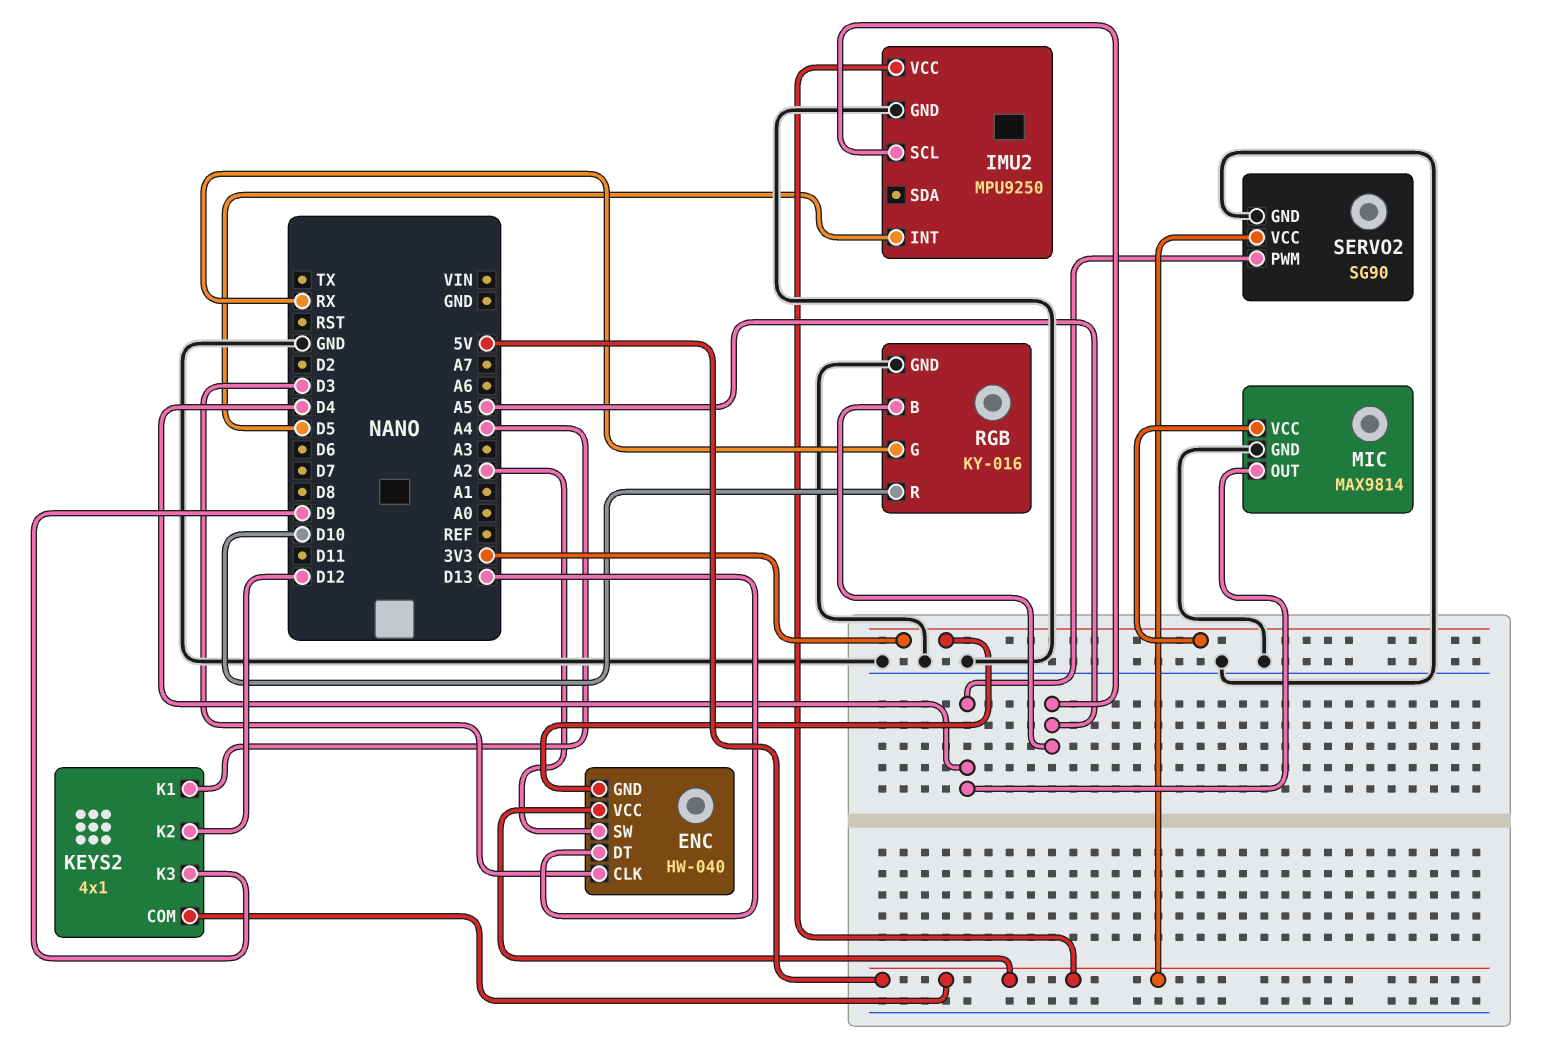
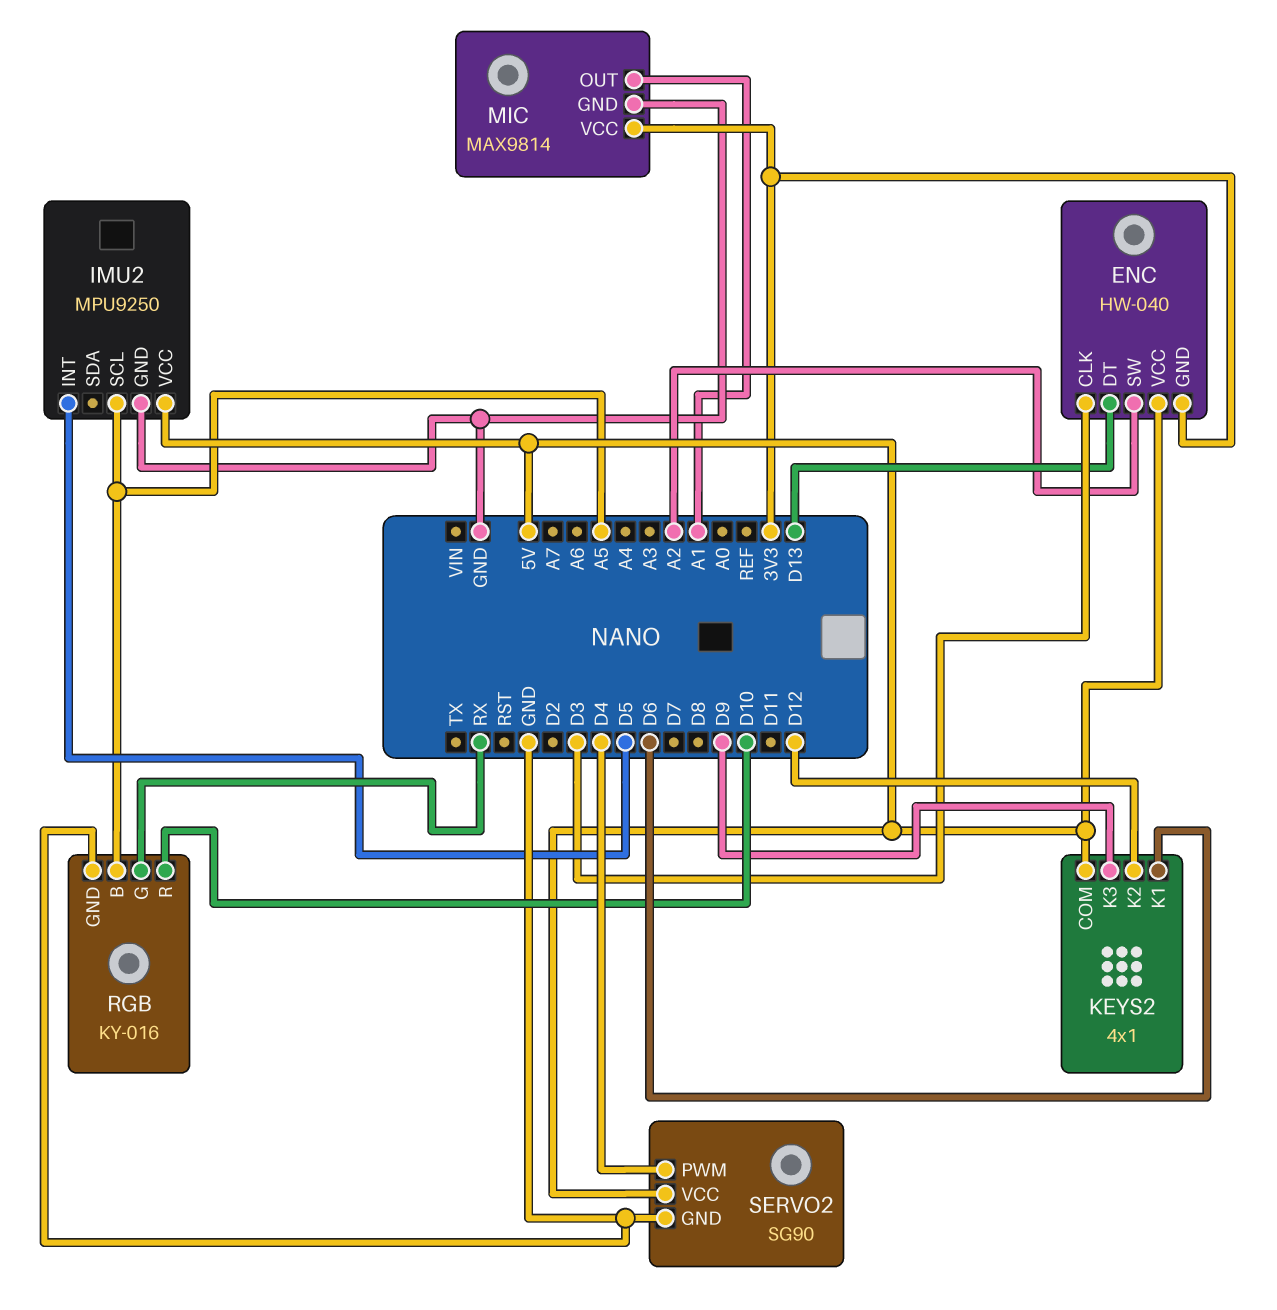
KEYS2 pin K1: A4 -> D6
MIC pin OUT: D4 -> A1

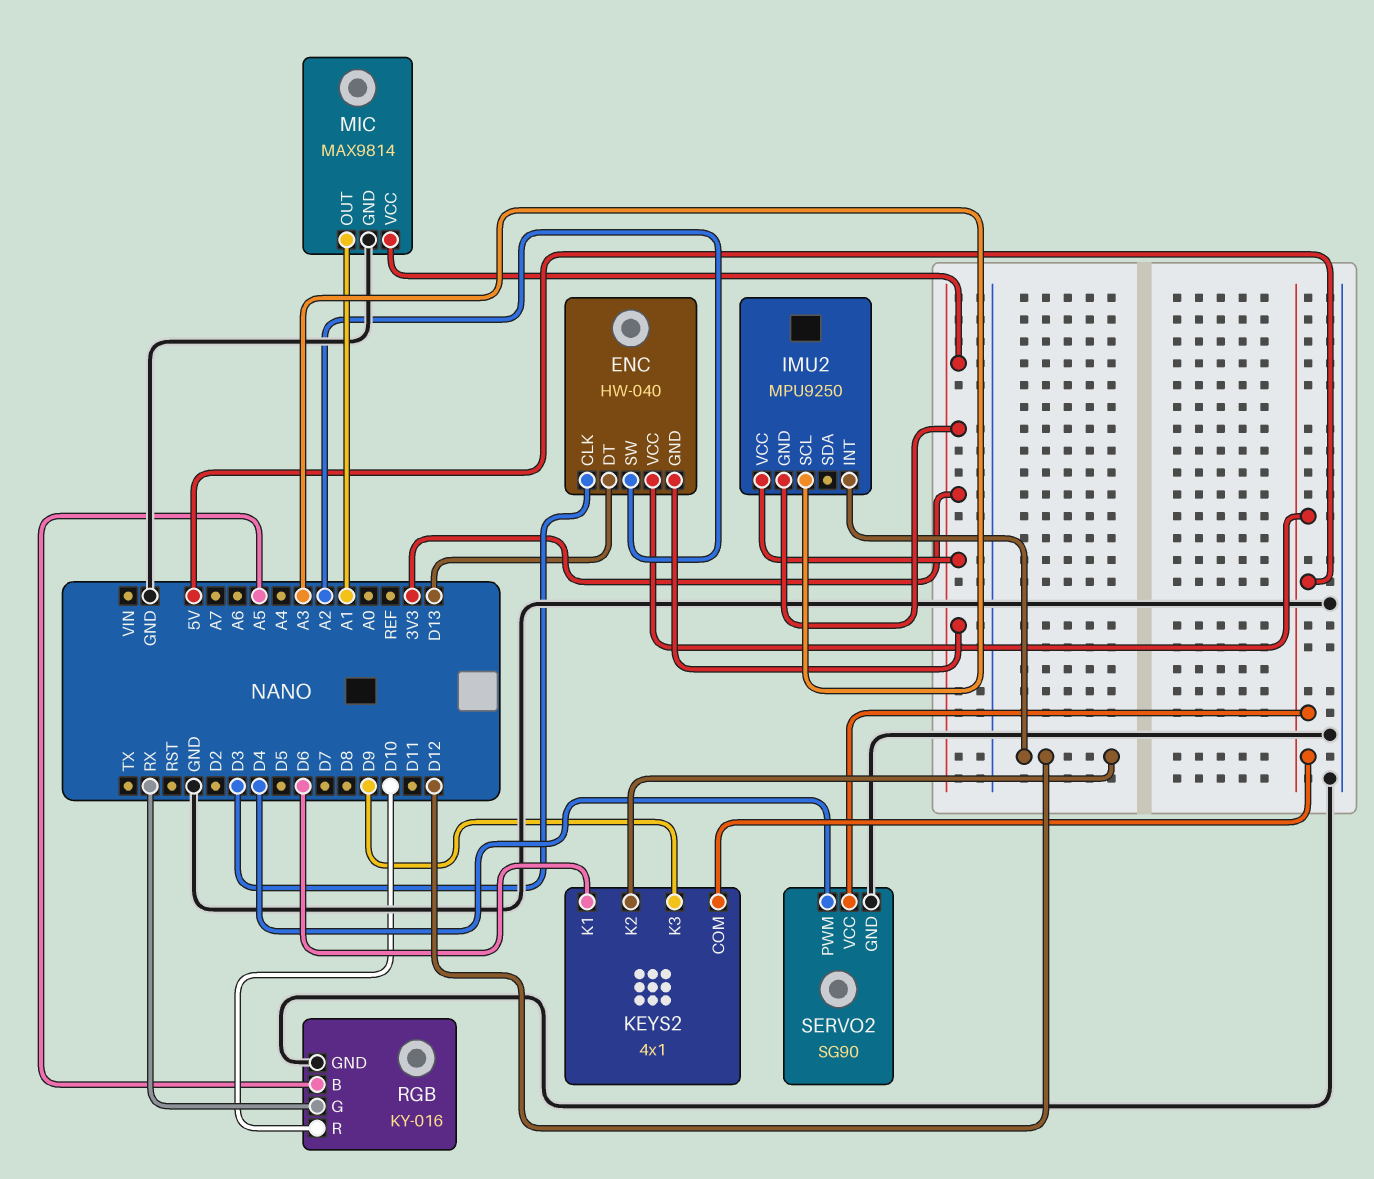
IMU2 pin GND: GND -> 3V3
IMU2 pin INT: D5 -> D12
IMU2 pin SCL: A5 -> A3
IMU2 pin VCC: 5V -> 3V3

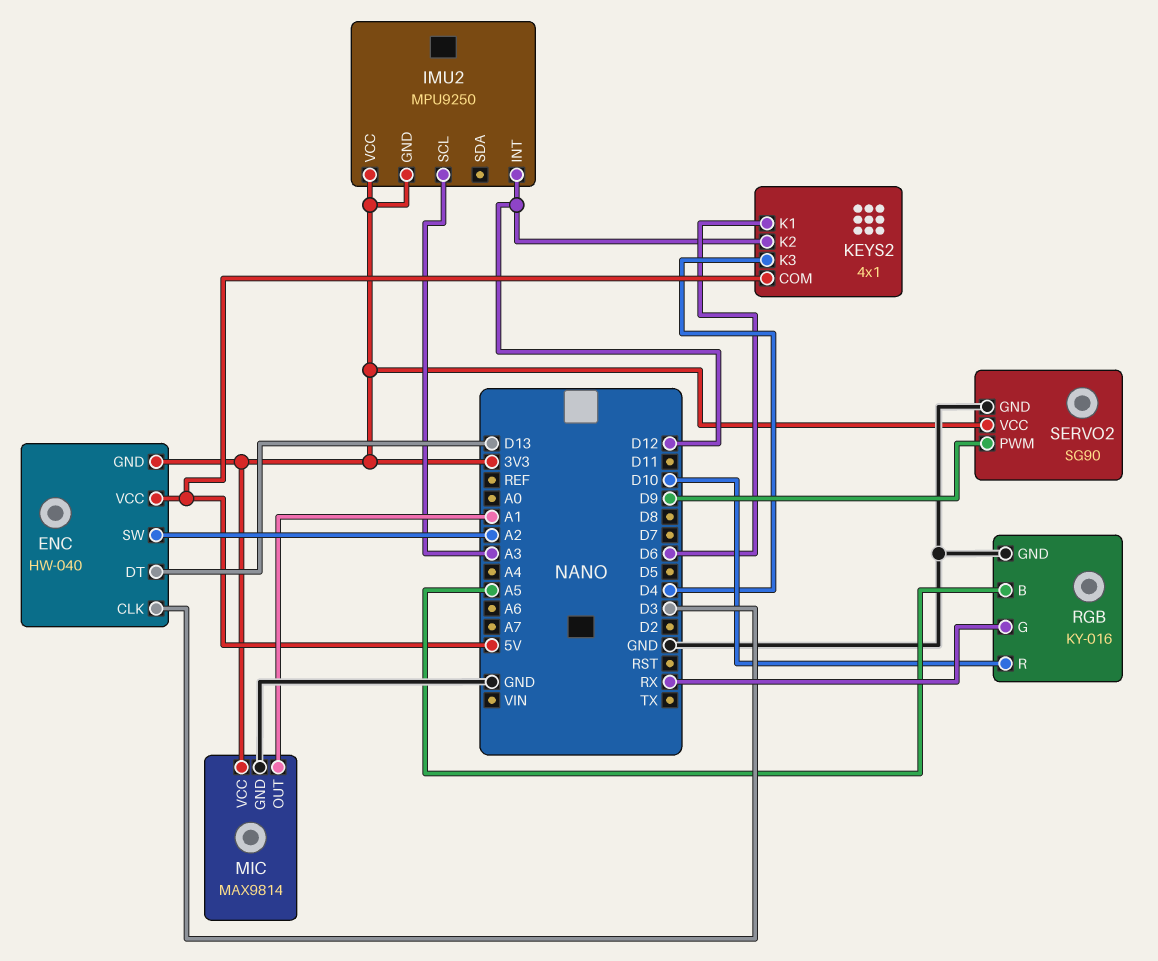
KEYS2 pin K3: D9 -> D4
SERVO2 pin PWM: D4 -> D9
SERVO2 pin VCC: 5V -> 3V3

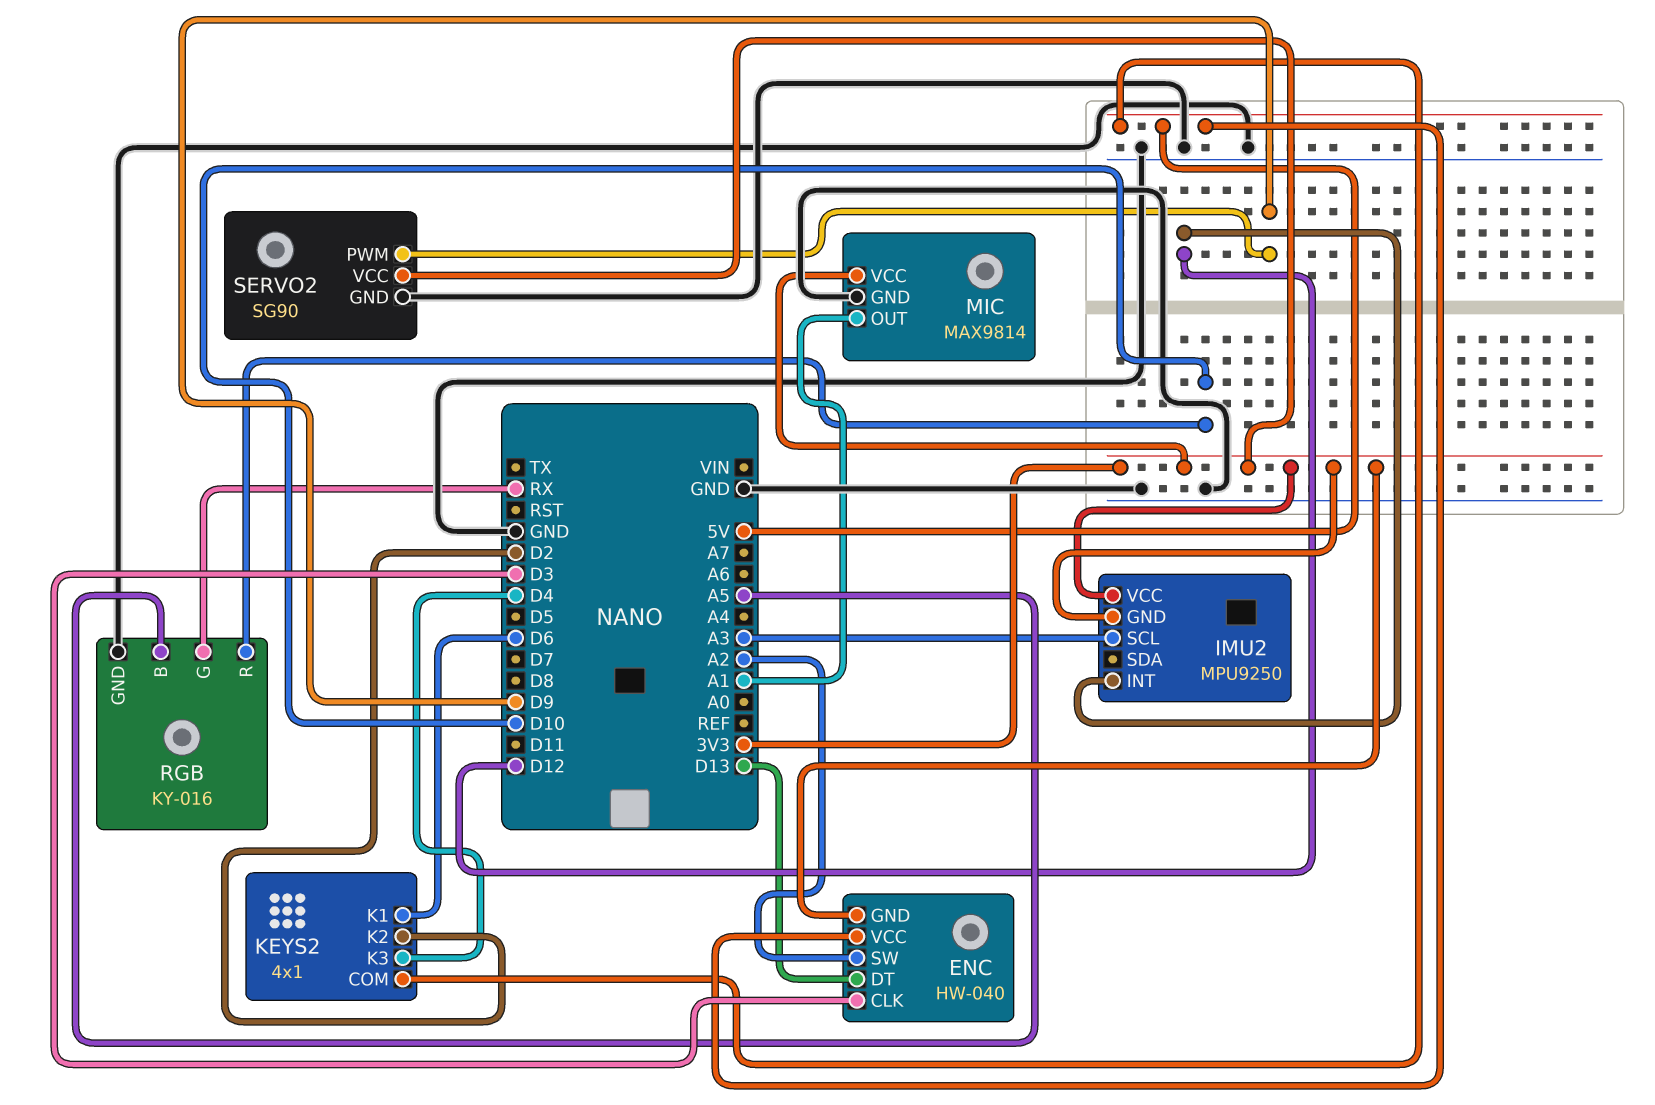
KEYS2 pin K2: D12 -> D2

